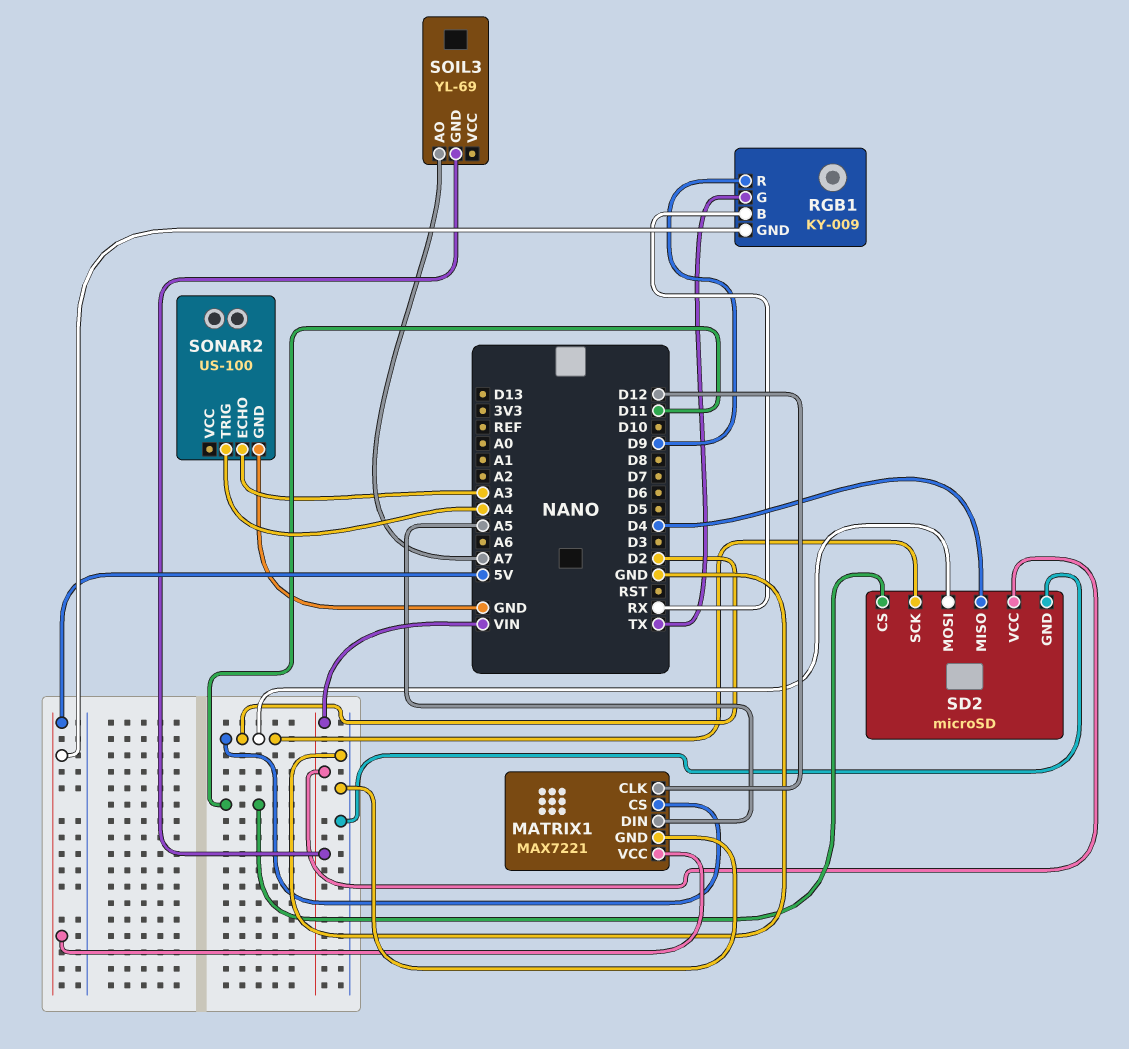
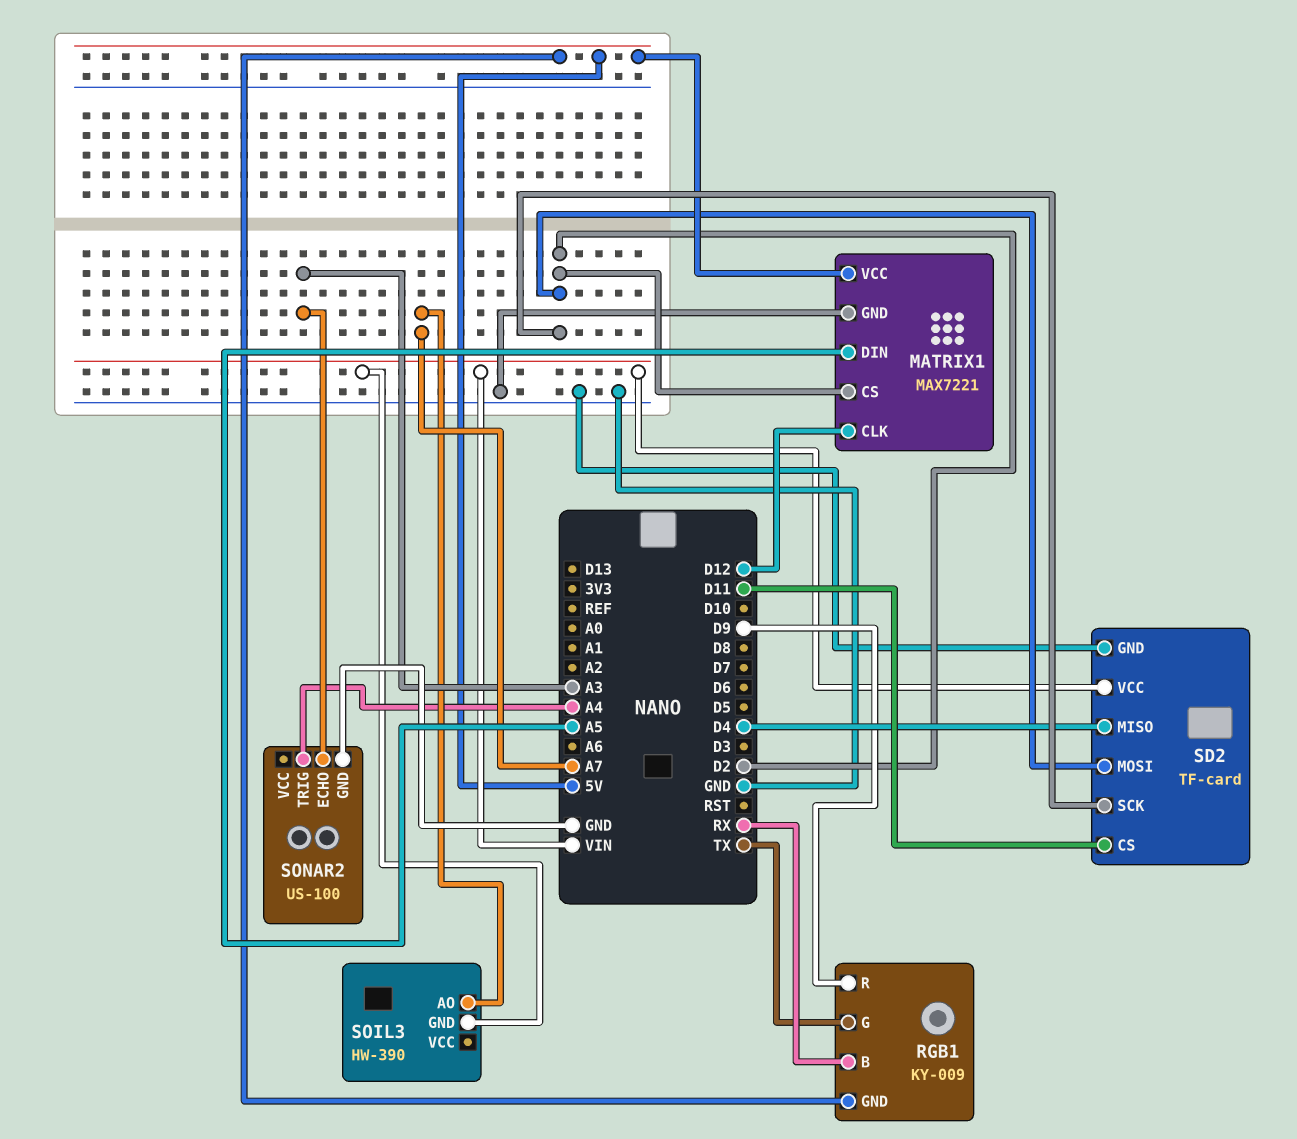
SD2: microSD -> TF-card
SOIL3: YL-69 -> HW-390

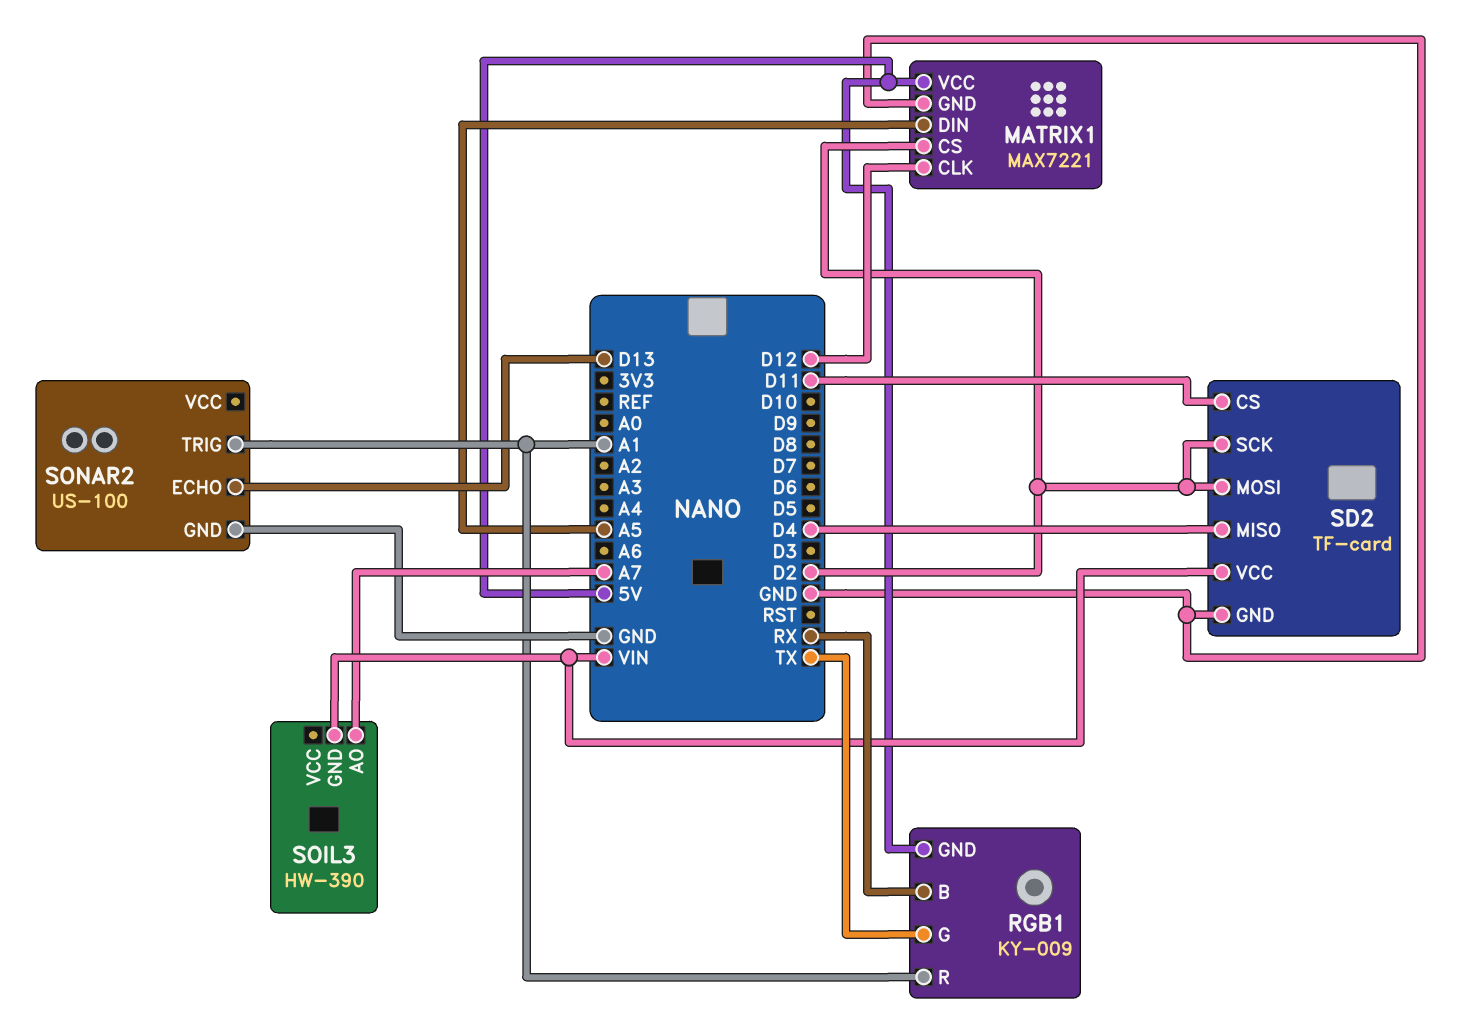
RGB1 pin R: D9 -> A1
SONAR2 pin ECHO: A3 -> D13
SONAR2 pin TRIG: A4 -> A1

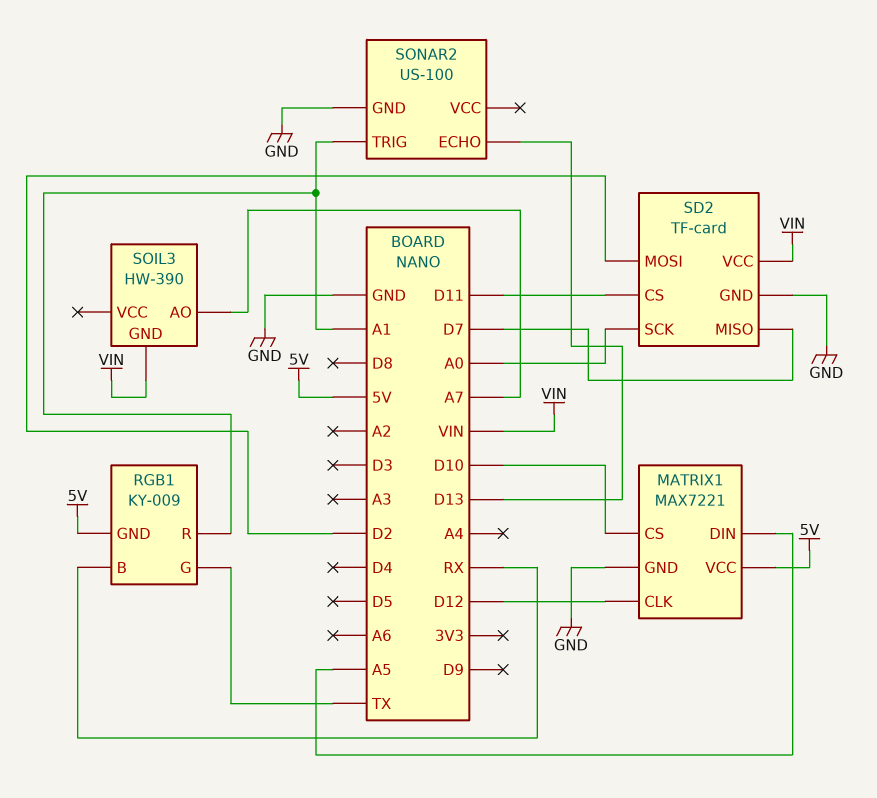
MATRIX1 pin CS: D2 -> D10
SD2 pin MISO: D4 -> D7
SD2 pin SCK: D2 -> A0

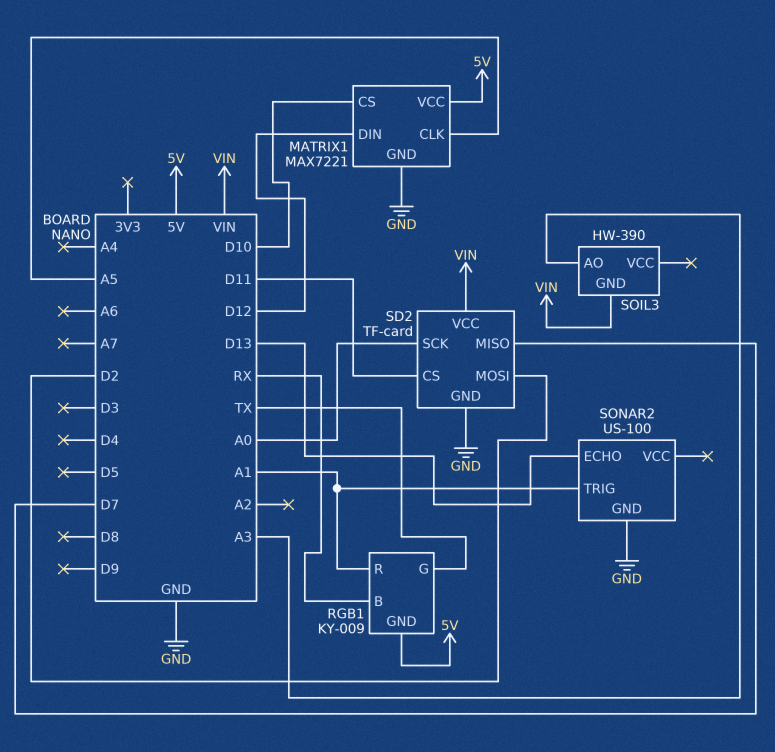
MATRIX1 pin CLK: D12 -> A5
MATRIX1 pin DIN: A5 -> D12
SOIL3 pin AO: A7 -> A3

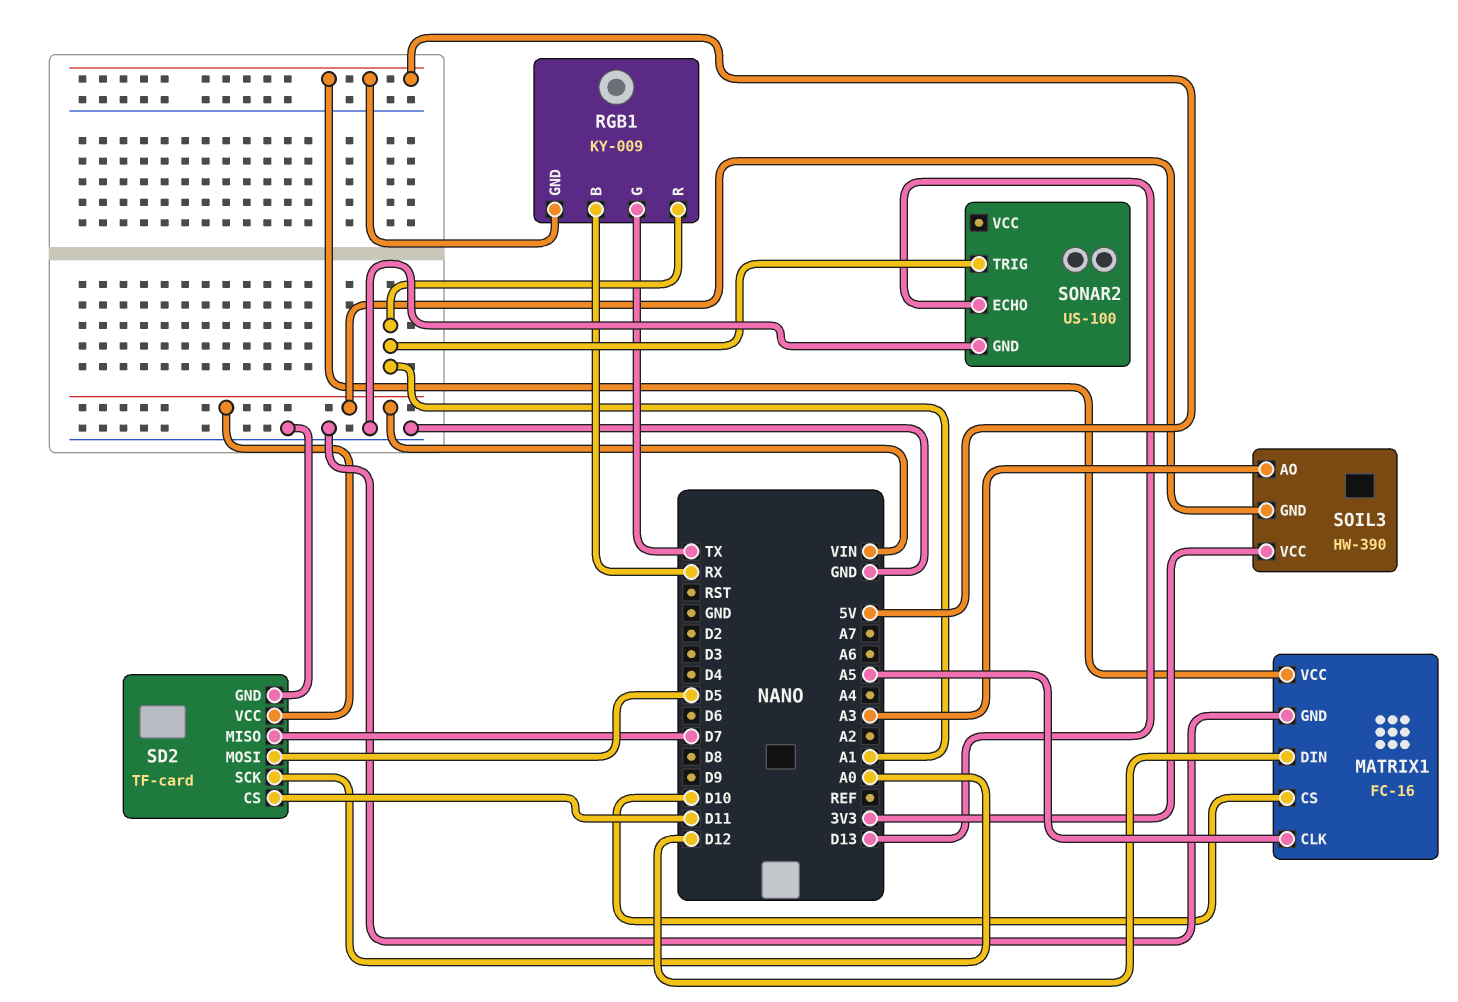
MATRIX1: MAX7221 -> FC-16
SD2 pin MOSI: D2 -> D5
SOIL3 pin VCC: none -> 3V3

